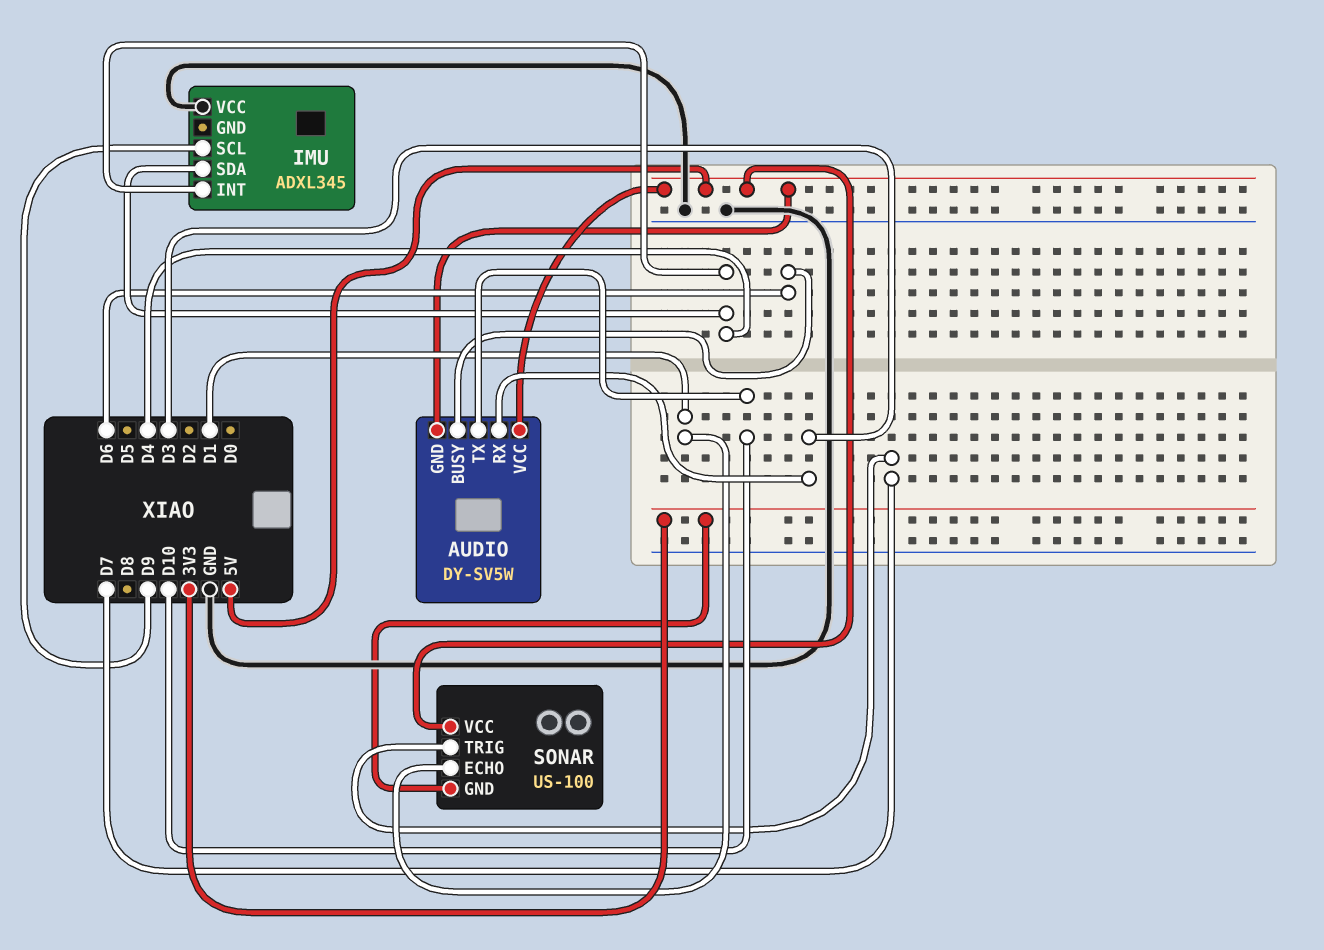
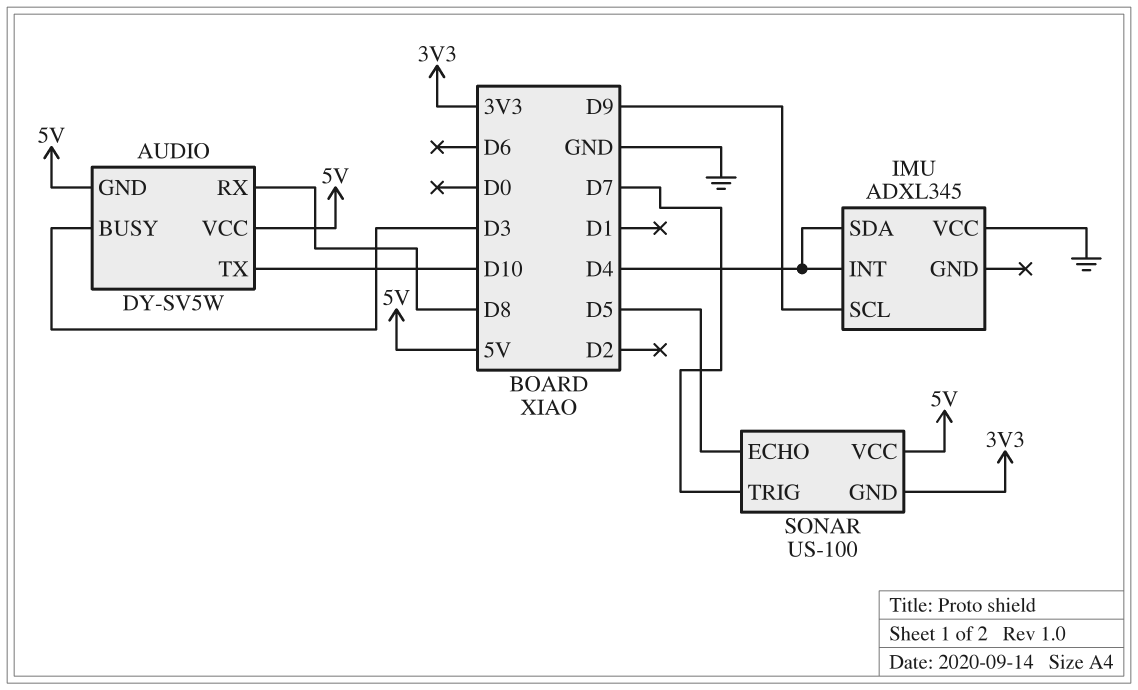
AUDIO pin BUSY: D6 -> D3
AUDIO pin RX: D3 -> D8
SONAR pin ECHO: D1 -> D5

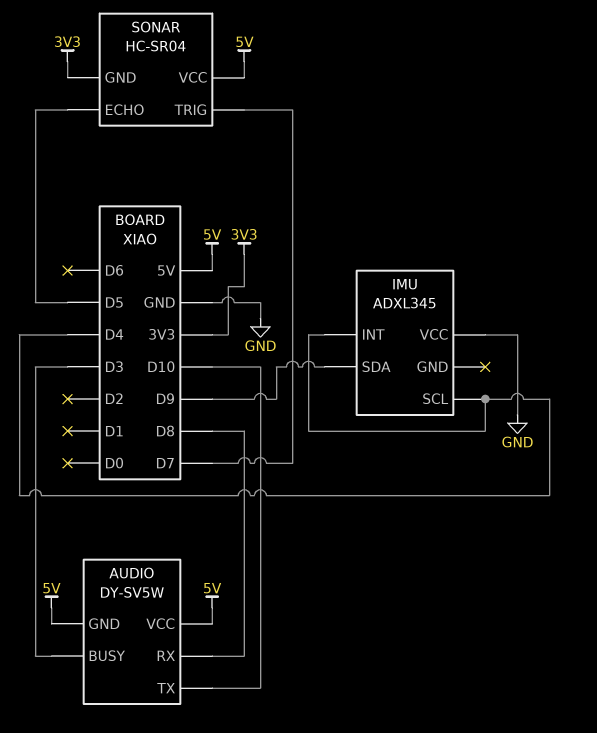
IMU pin SCL: D9 -> D4
IMU pin SDA: D4 -> D9
SONAR: US-100 -> HC-SR04

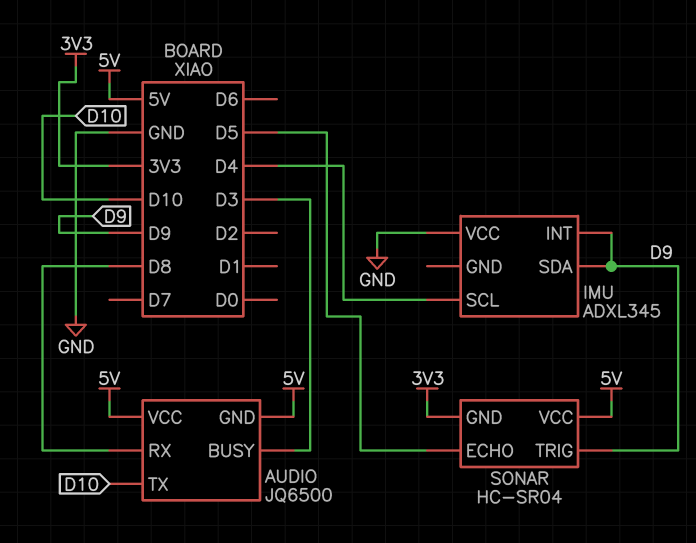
AUDIO: DY-SV5W -> JQ6500
IMU pin INT: D4 -> D9
SONAR pin TRIG: D7 -> D9

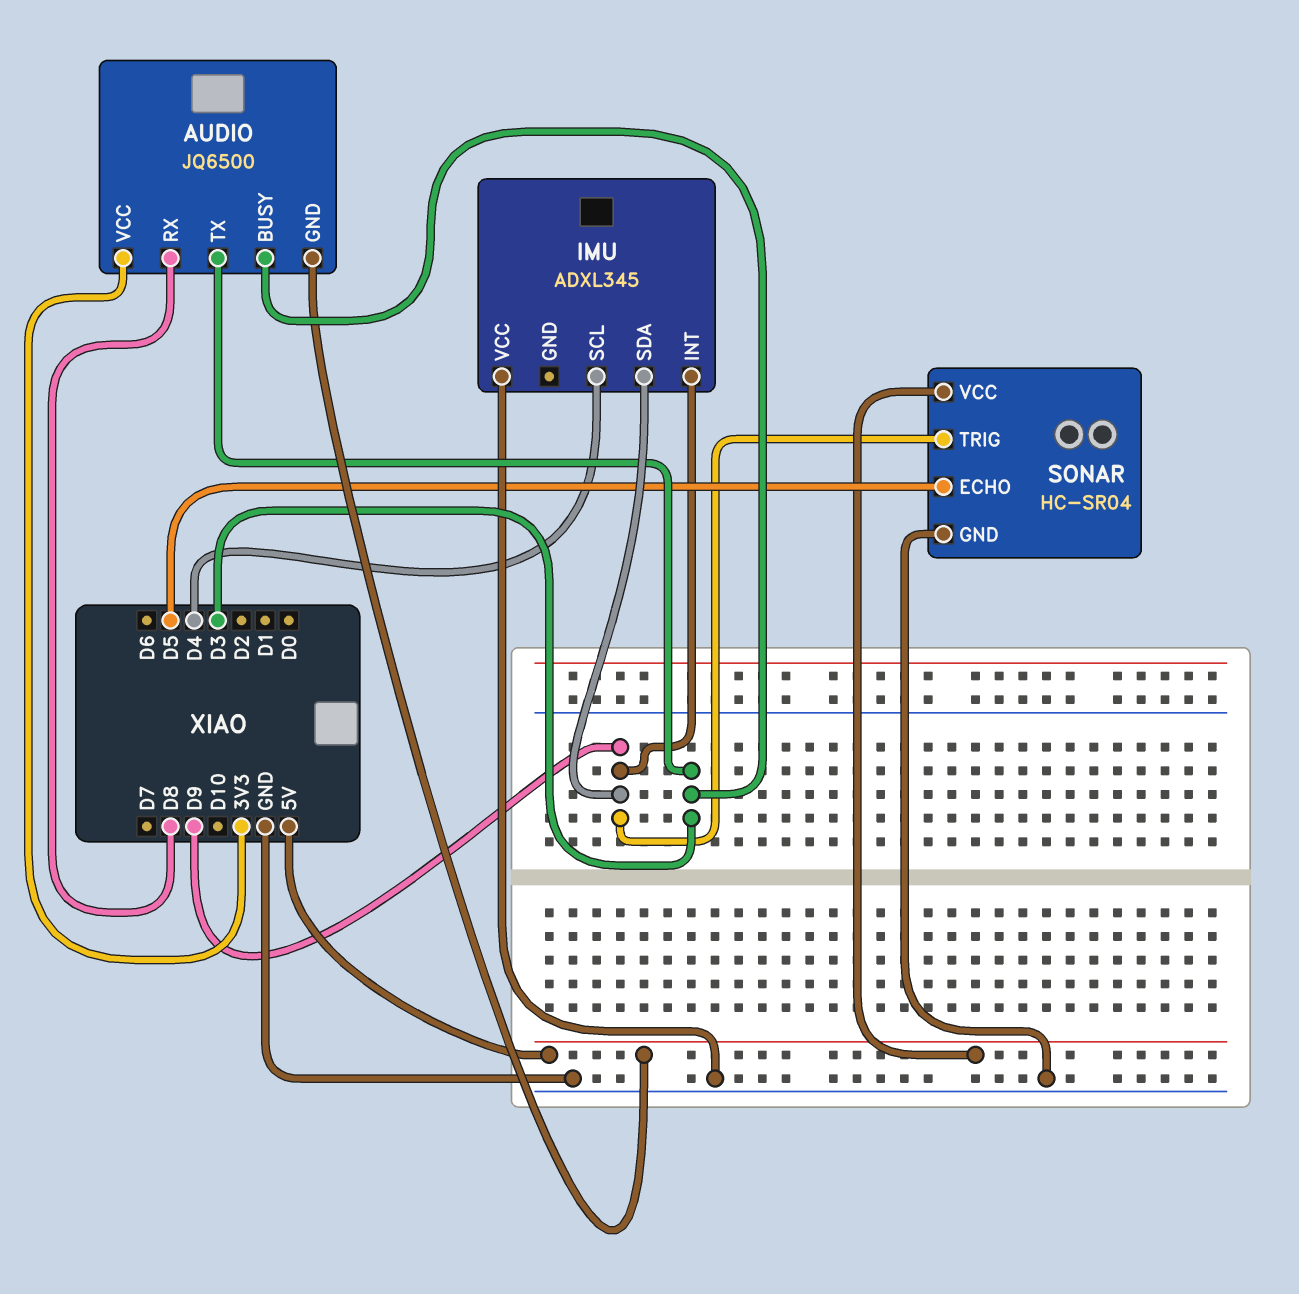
AUDIO pin TX: D10 -> D3
AUDIO pin VCC: 5V -> 3V3
SONAR pin GND: 3V3 -> GND

